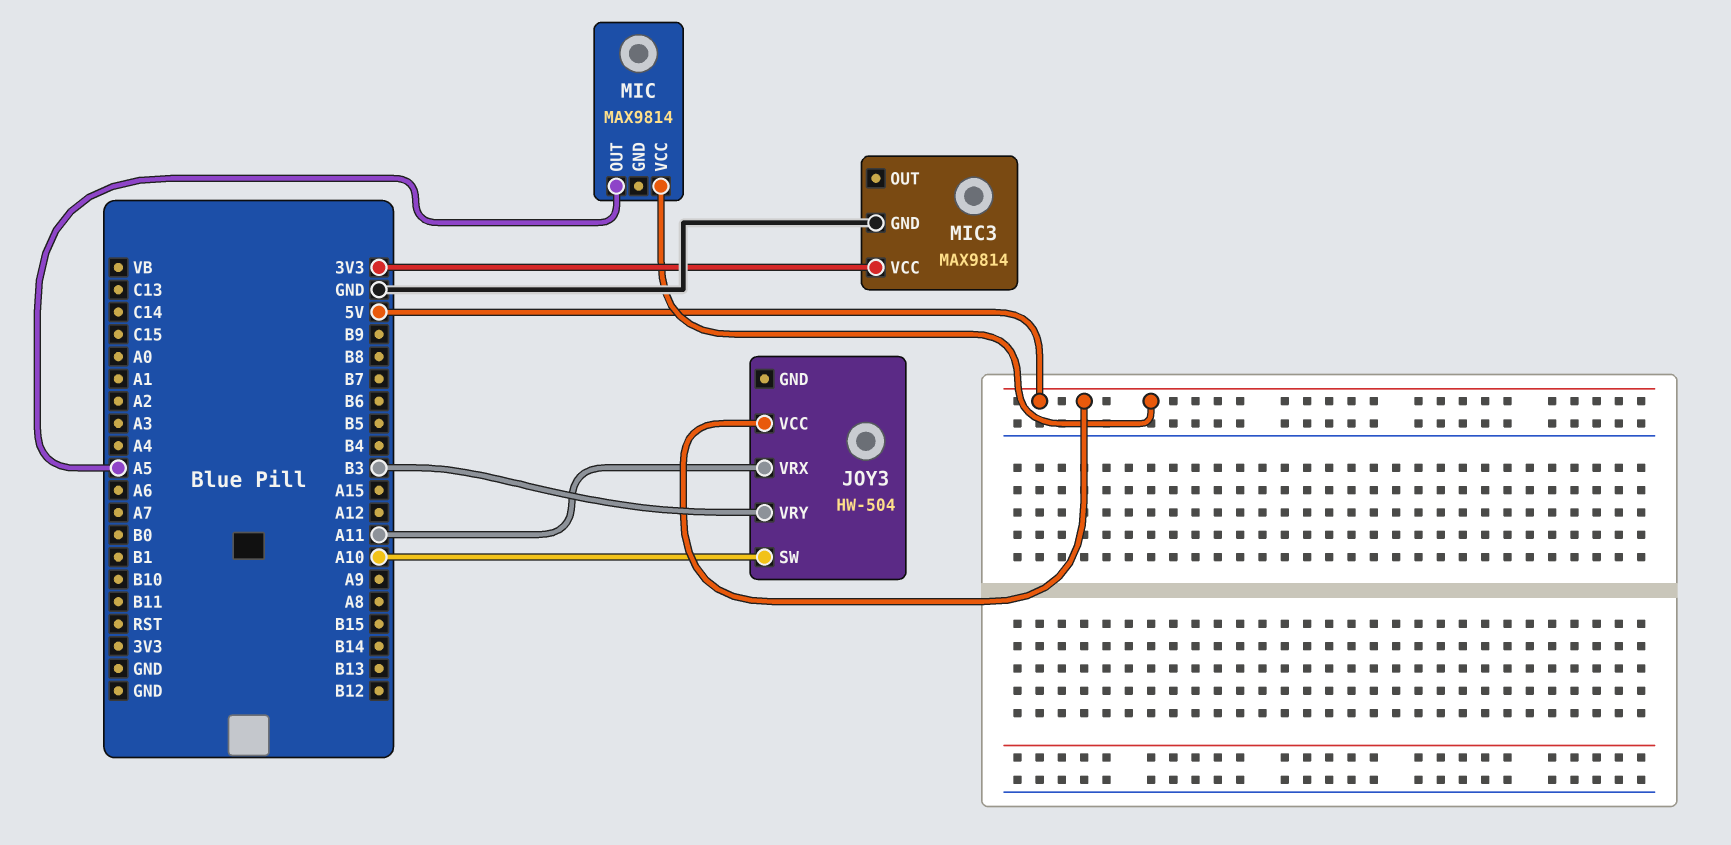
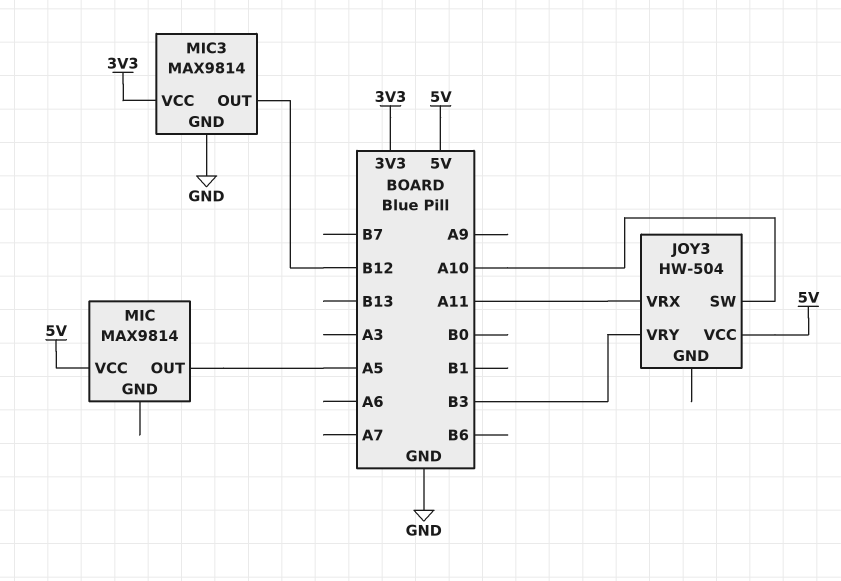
MIC3 pin OUT: none -> B12

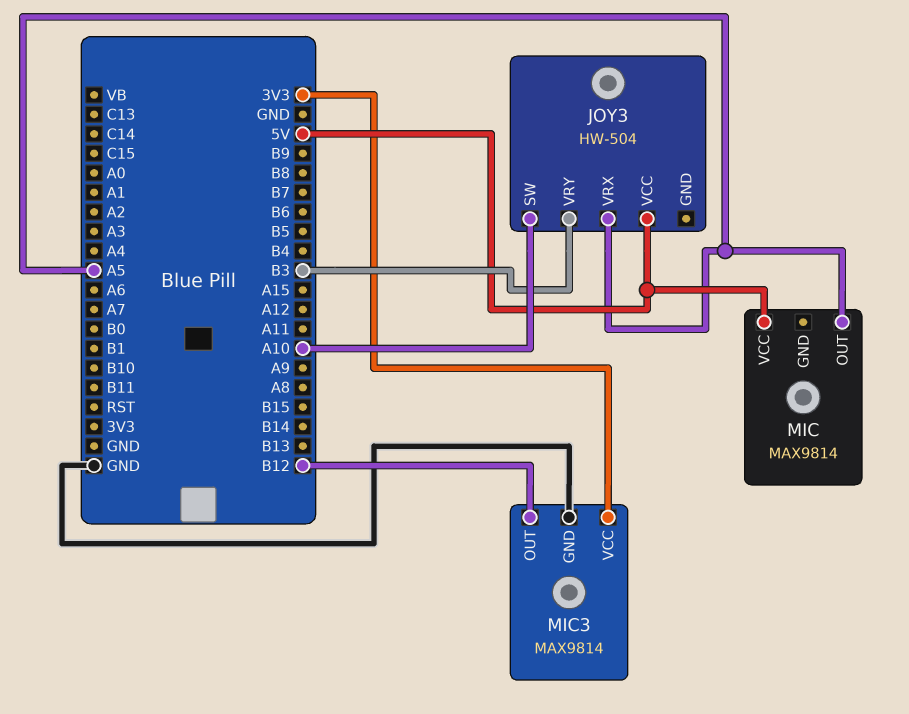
JOY3 pin VRX: A11 -> A5

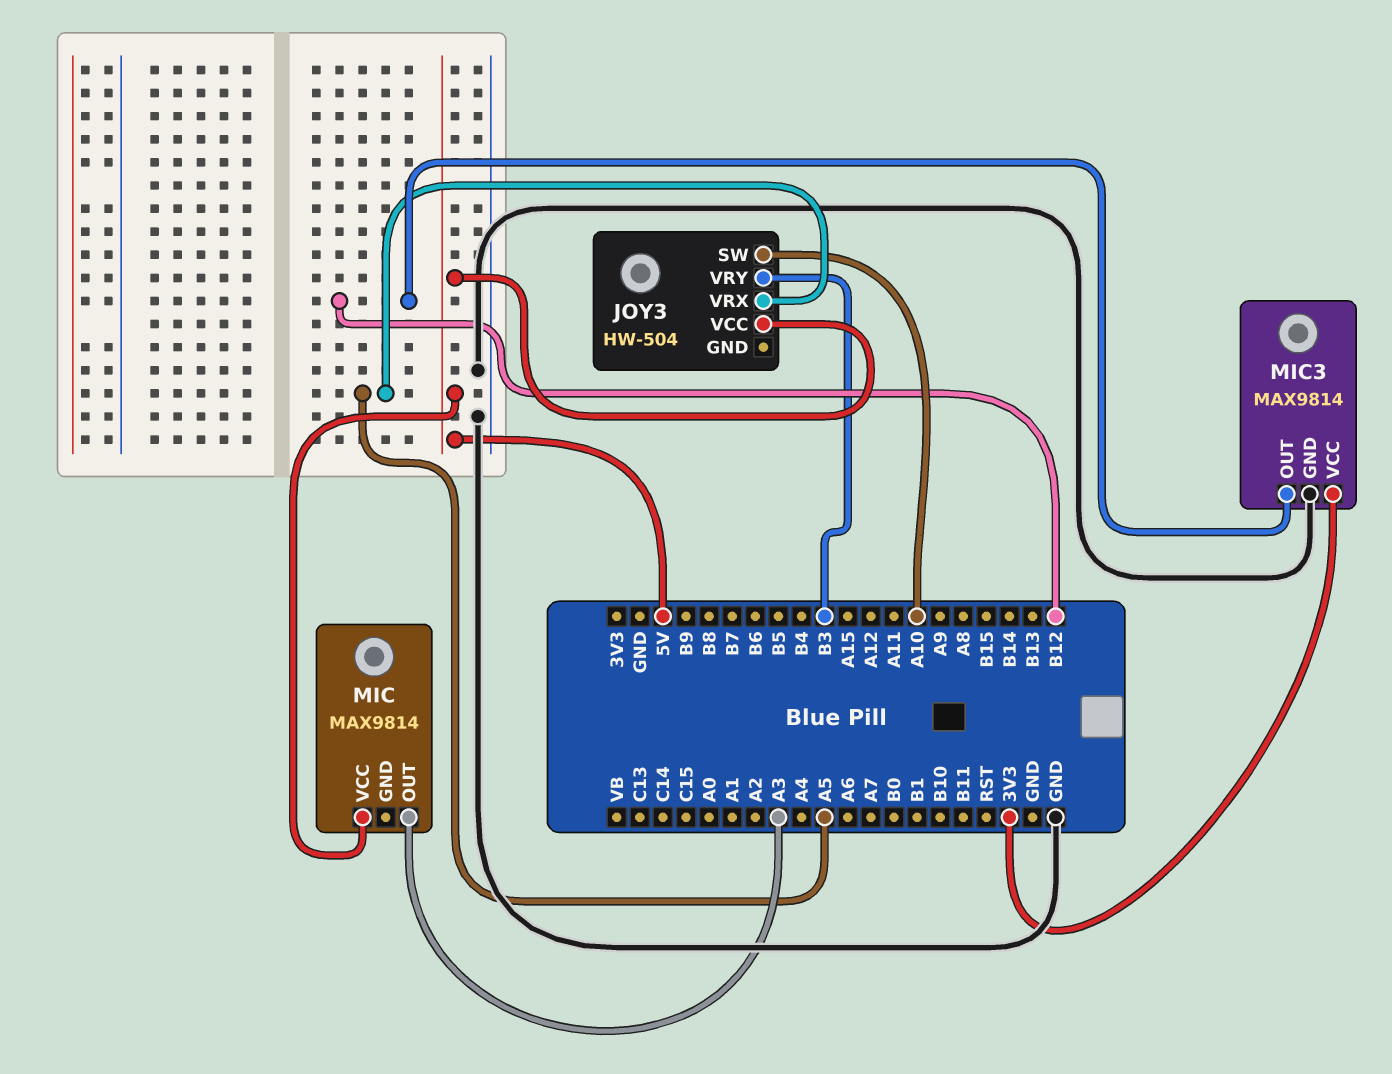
MIC pin OUT: A5 -> A3

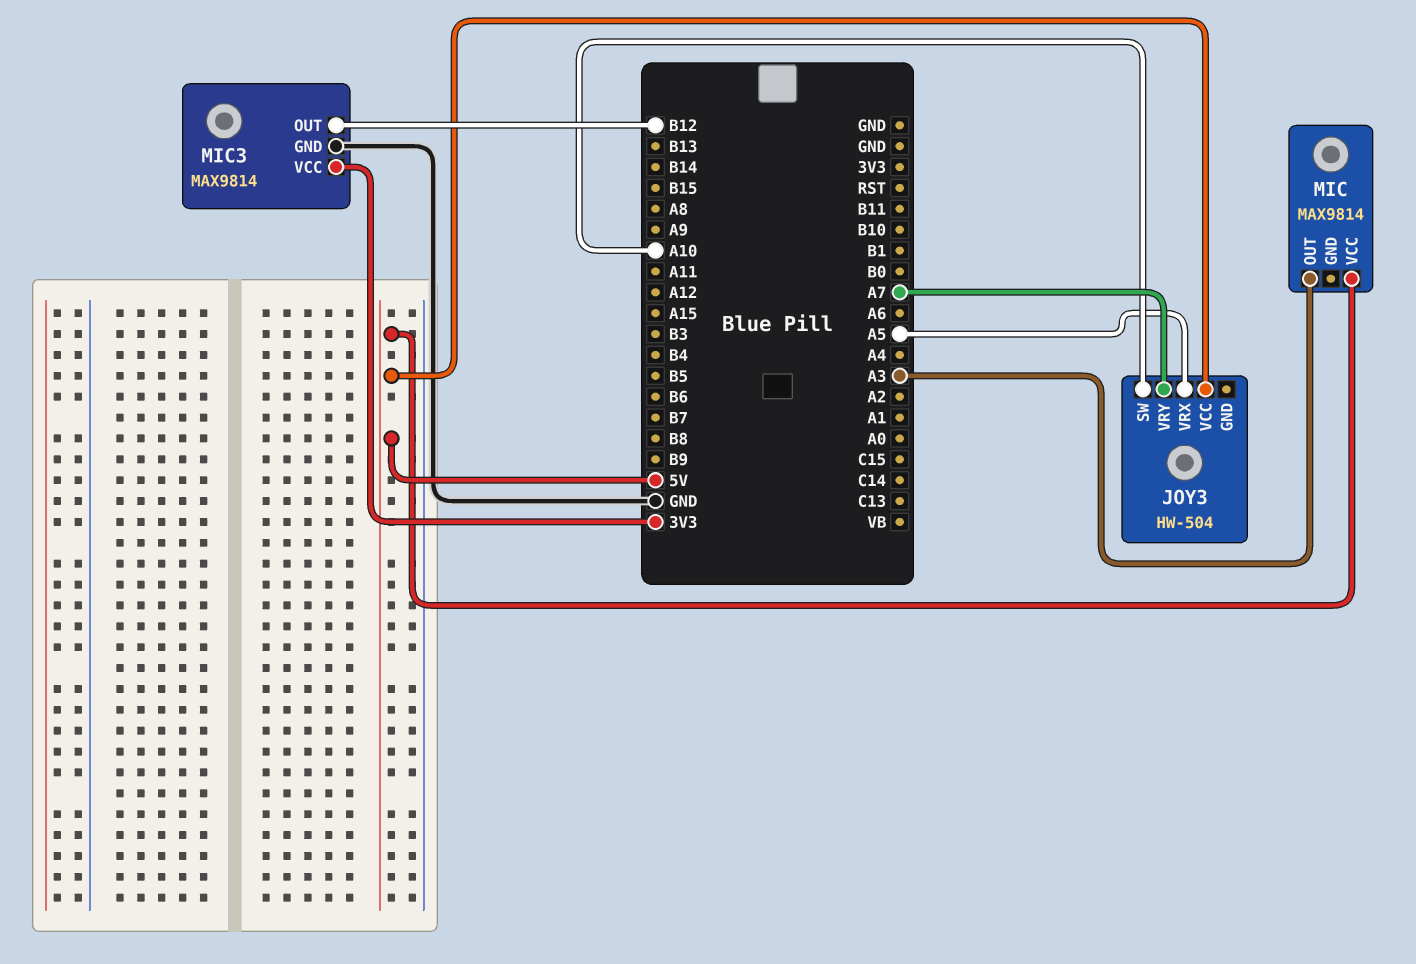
JOY3 pin VRY: B3 -> A7

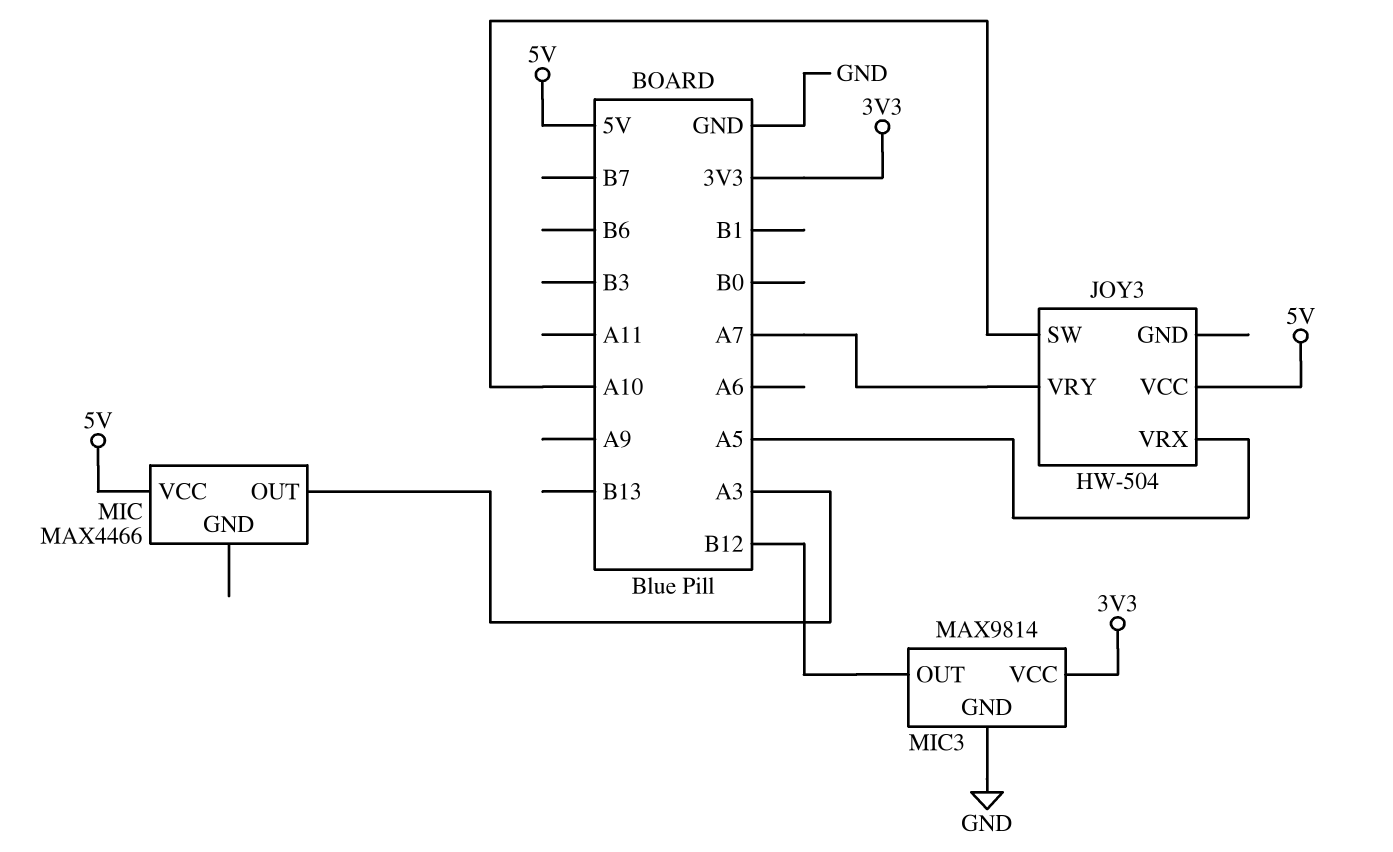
MIC: MAX9814 -> MAX4466

